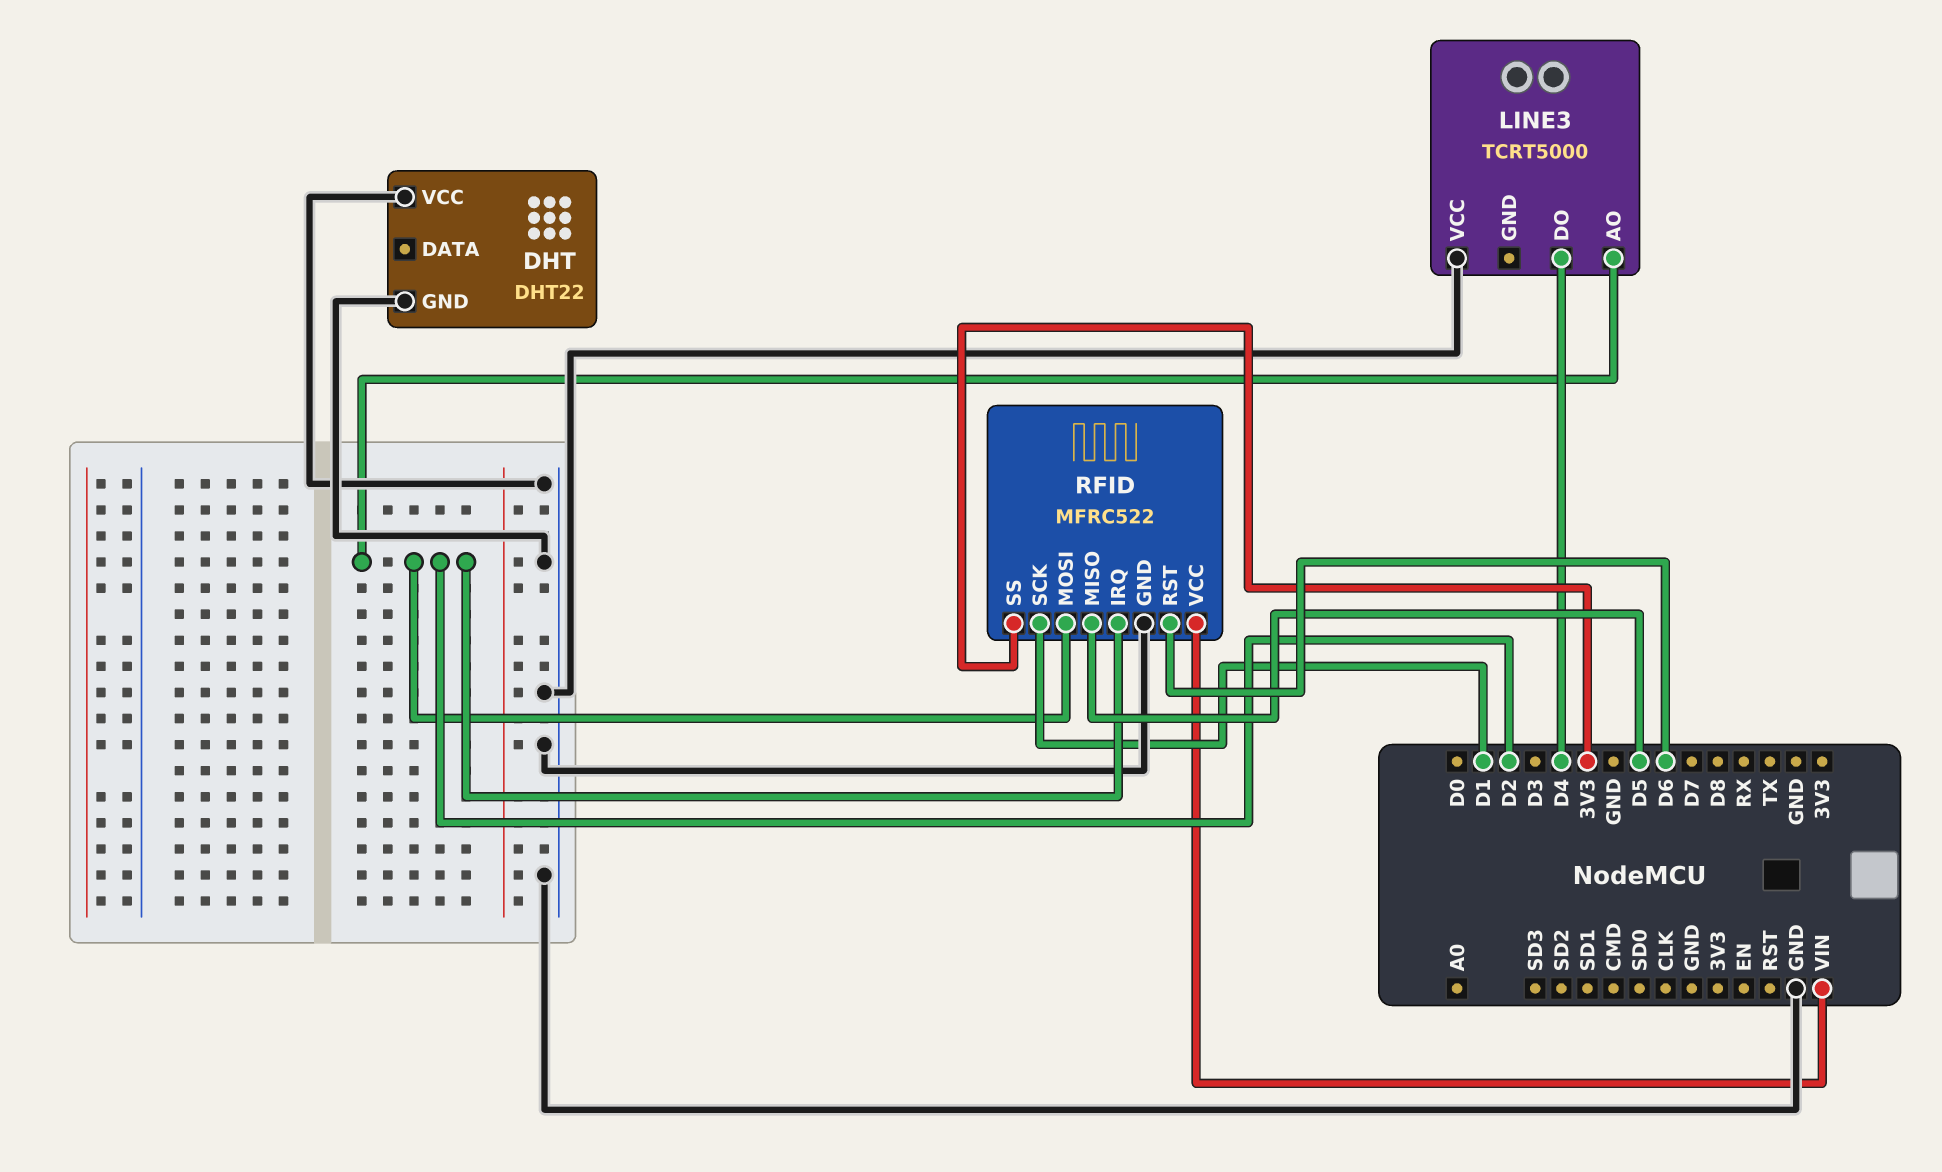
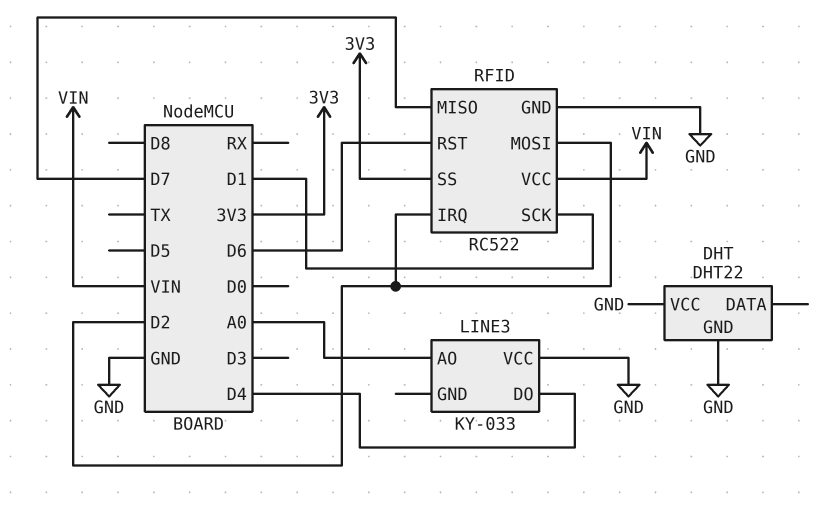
LINE3: TCRT5000 -> KY-033
LINE3 pin AO: D2 -> A0
RFID: MFRC522 -> RC522
RFID pin MISO: D5 -> D7

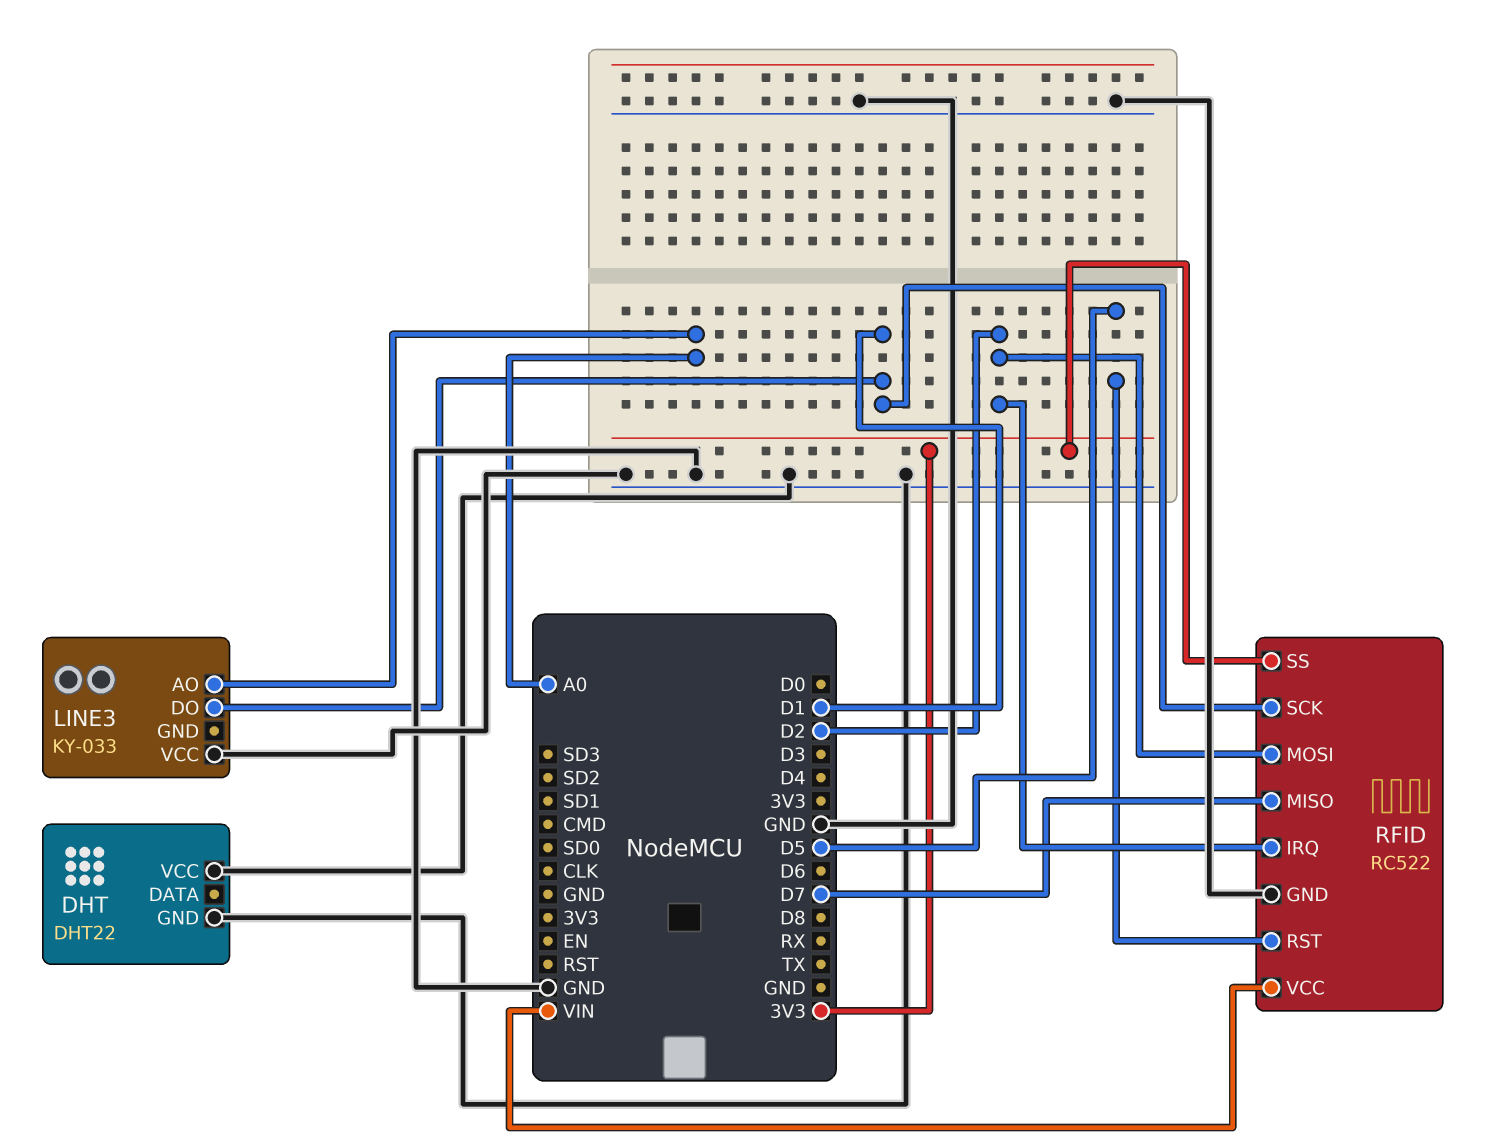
LINE3 pin DO: D4 -> D1
RFID pin RST: D6 -> D5

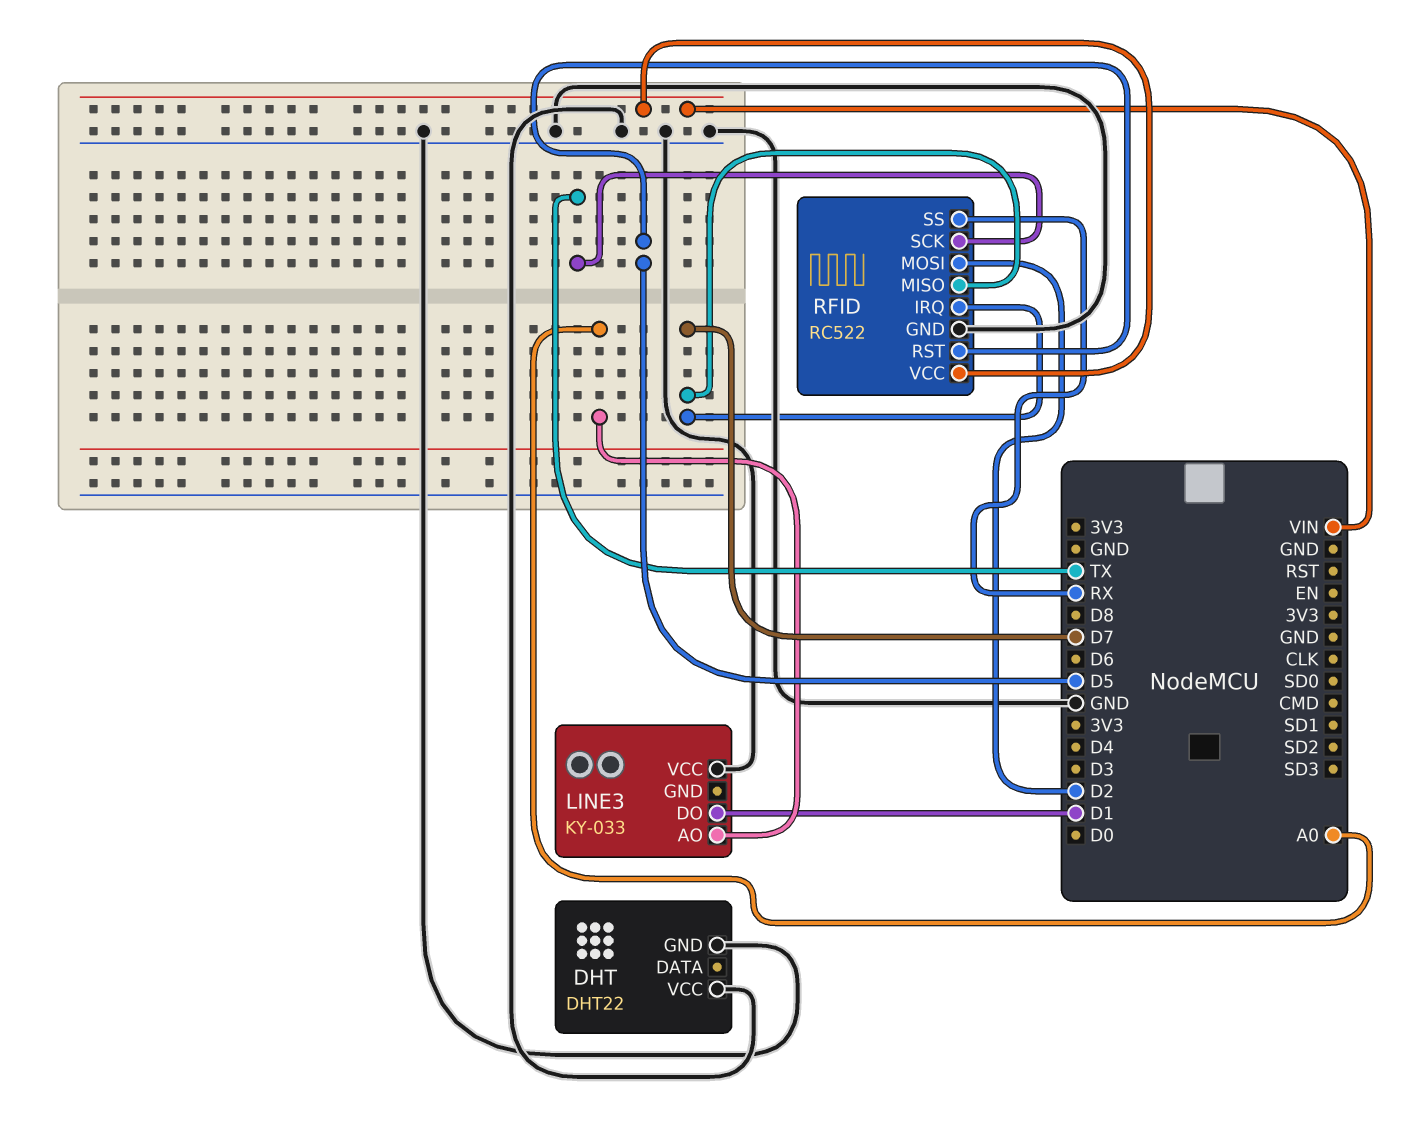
RFID pin IRQ: D2 -> D7
RFID pin SCK: D1 -> TX
RFID pin SS: 3V3 -> RX

